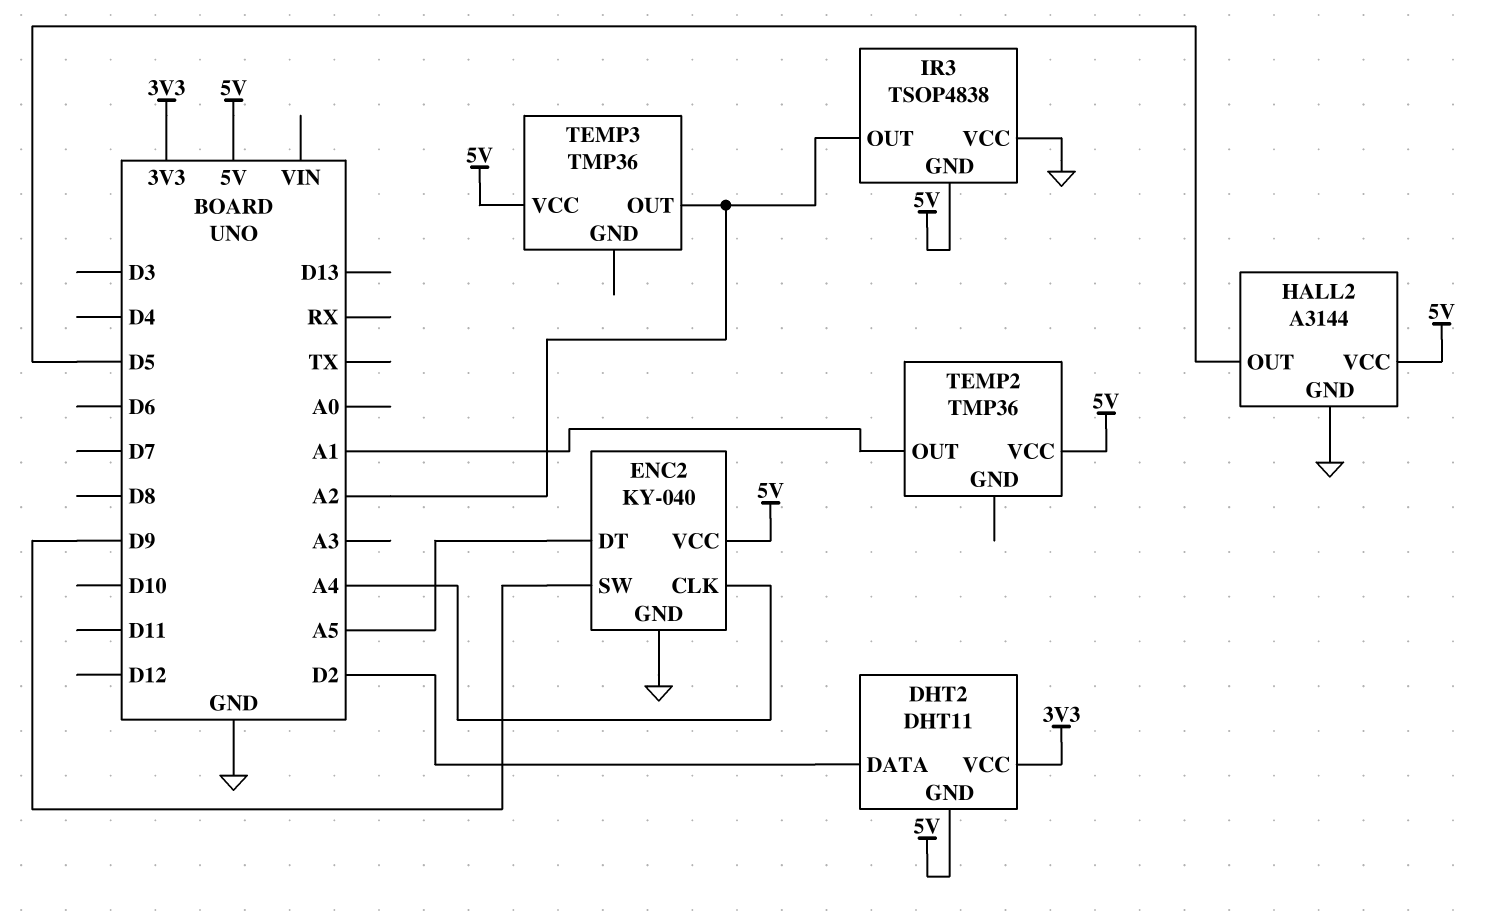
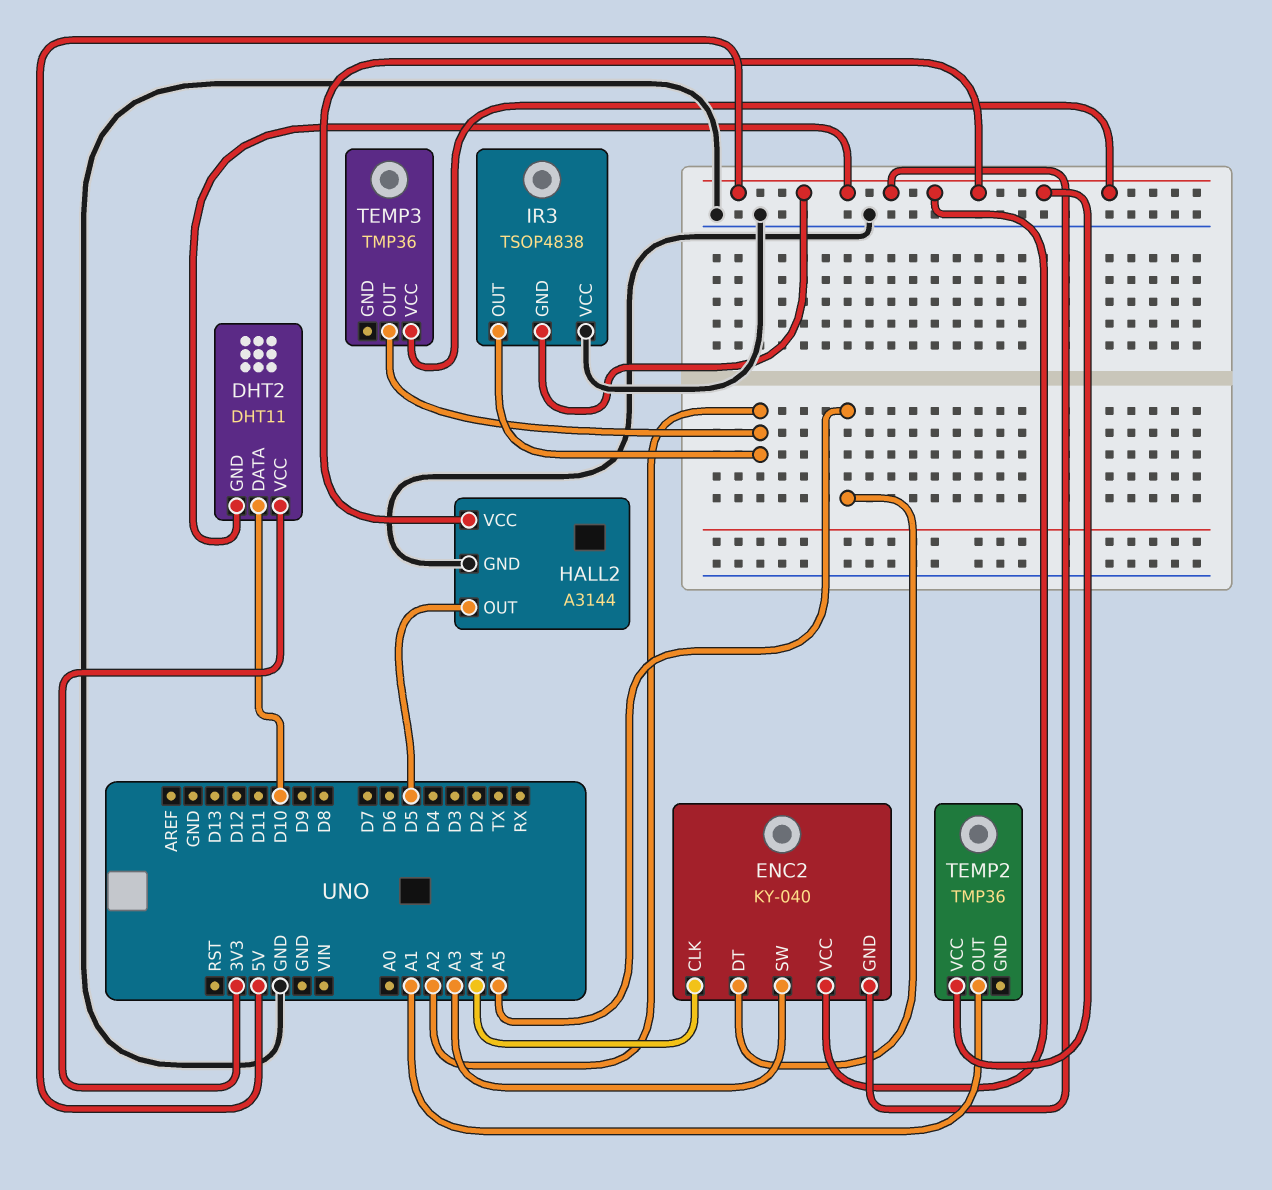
DHT2 pin DATA: D2 -> D10
ENC2 pin GND: GND -> 5V
ENC2 pin SW: D9 -> A3

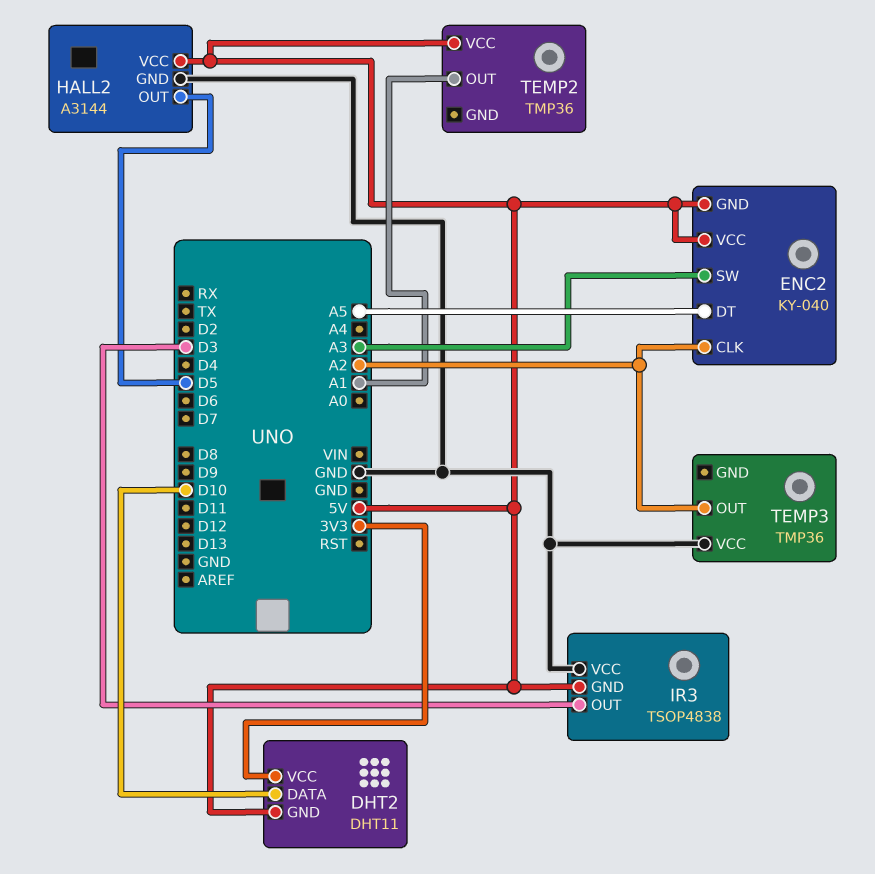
ENC2 pin CLK: A4 -> A2
IR3 pin OUT: A2 -> D3
TEMP3 pin VCC: 5V -> GND

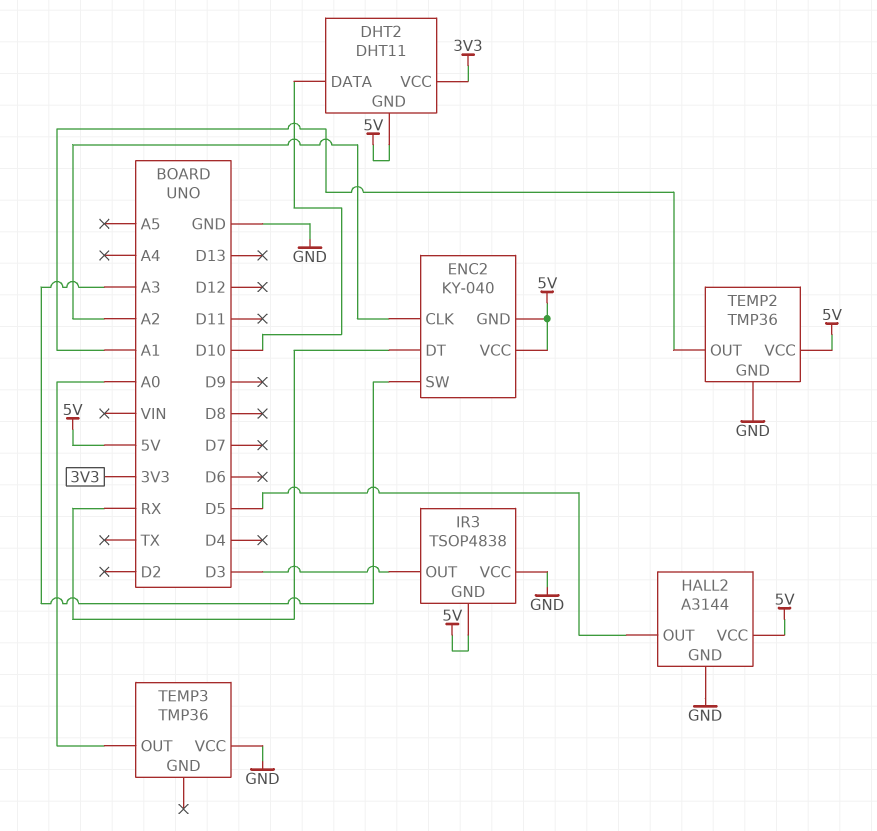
ENC2 pin DT: A5 -> RX
TEMP2 pin GND: none -> GND
TEMP3 pin OUT: A2 -> A0

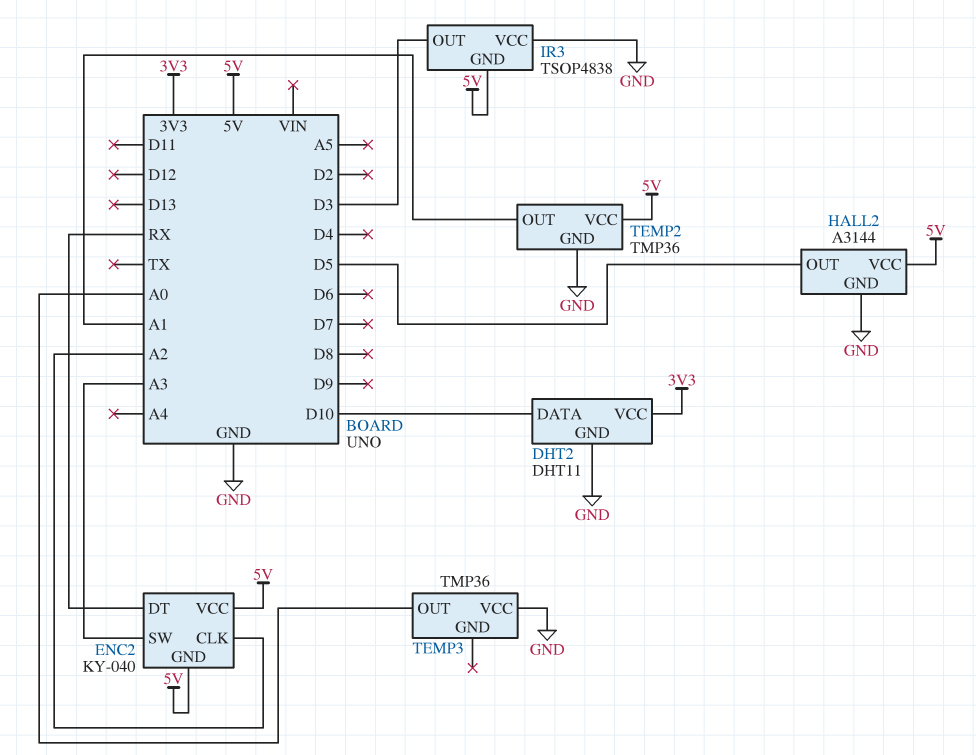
DHT2 pin GND: 5V -> GND

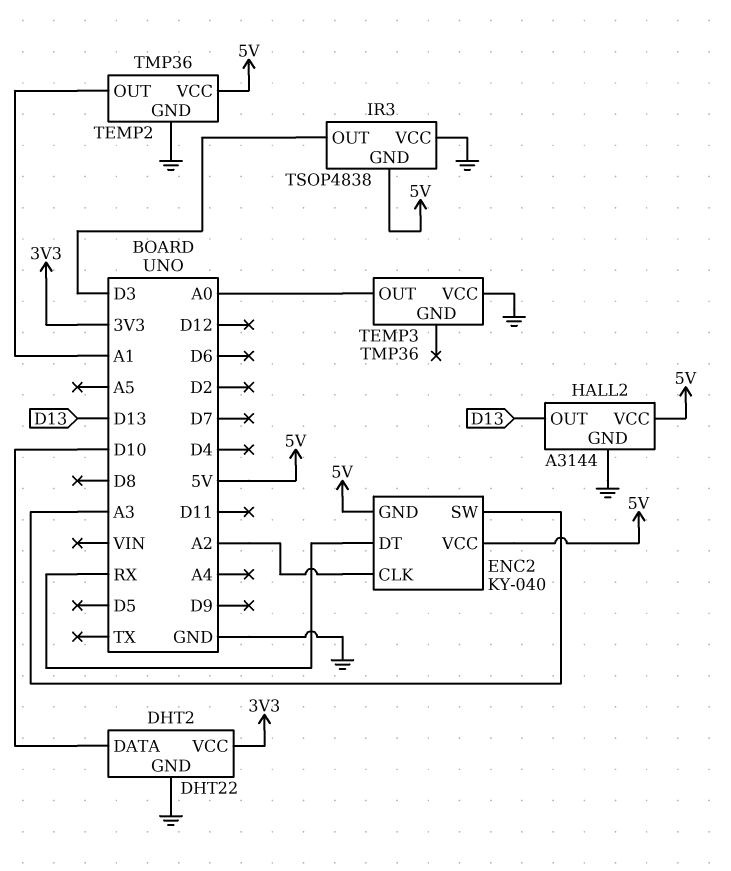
DHT2: DHT11 -> DHT22
HALL2 pin OUT: D5 -> D13

